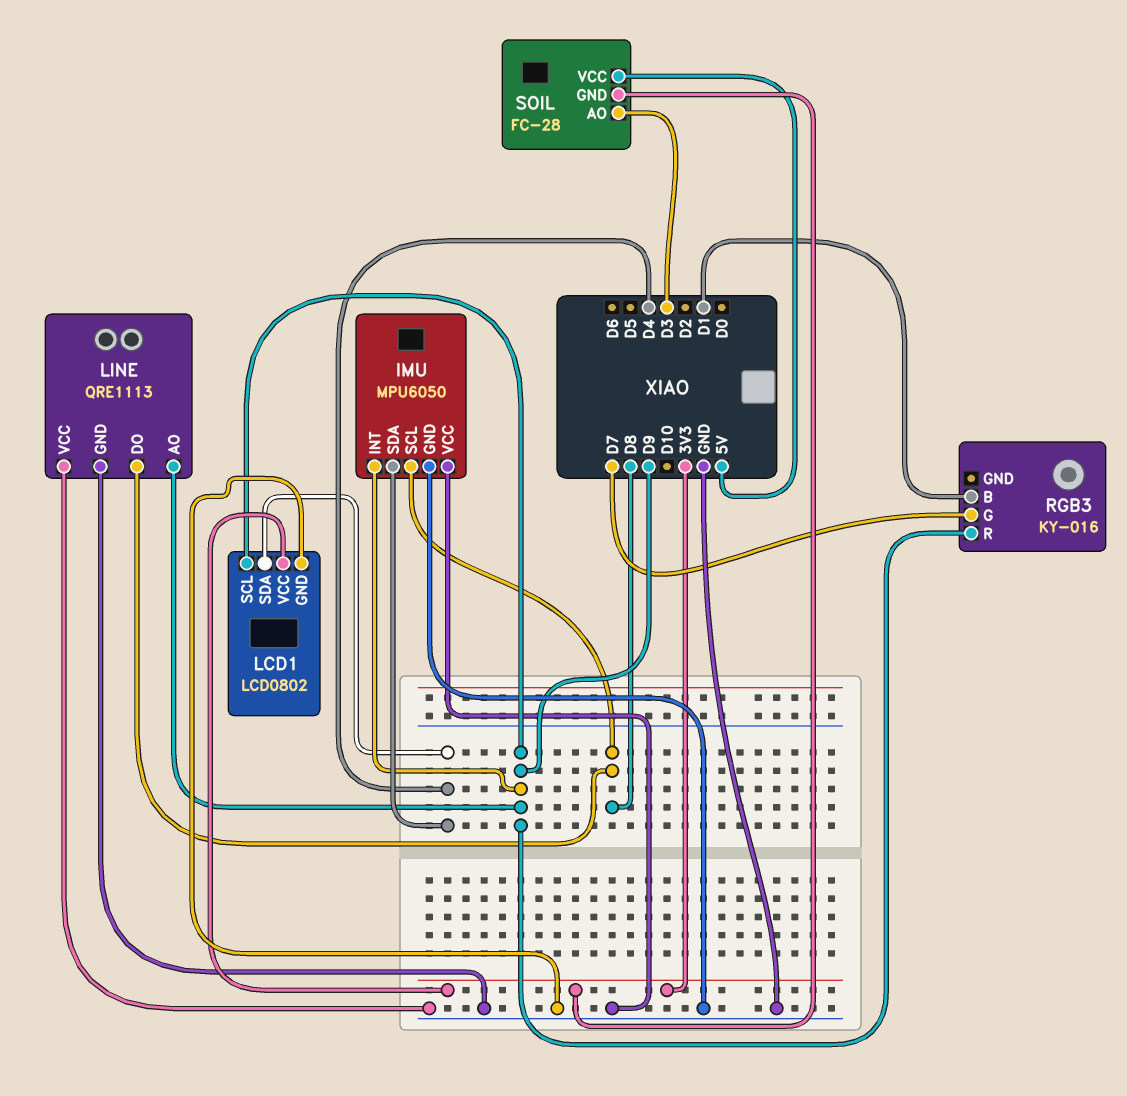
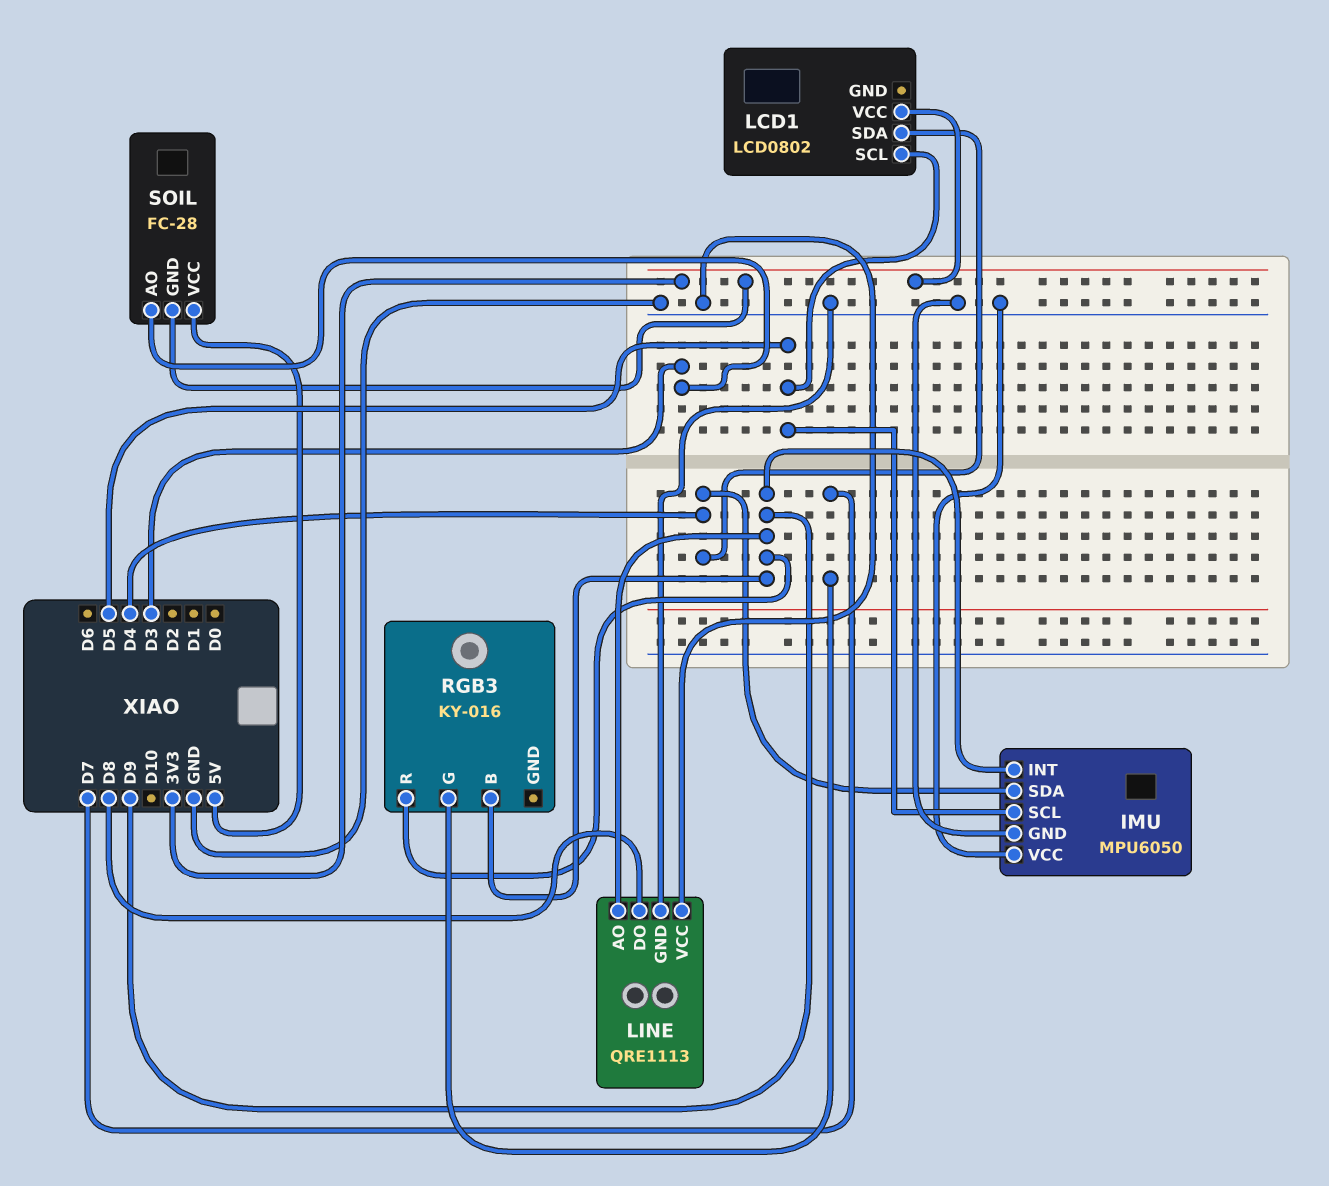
IMU pin SCL: D8 -> D5
LCD1 pin GND: GND -> none
LCD1 pin SCL: D9 -> D5
RGB3 pin B: D1 -> D9

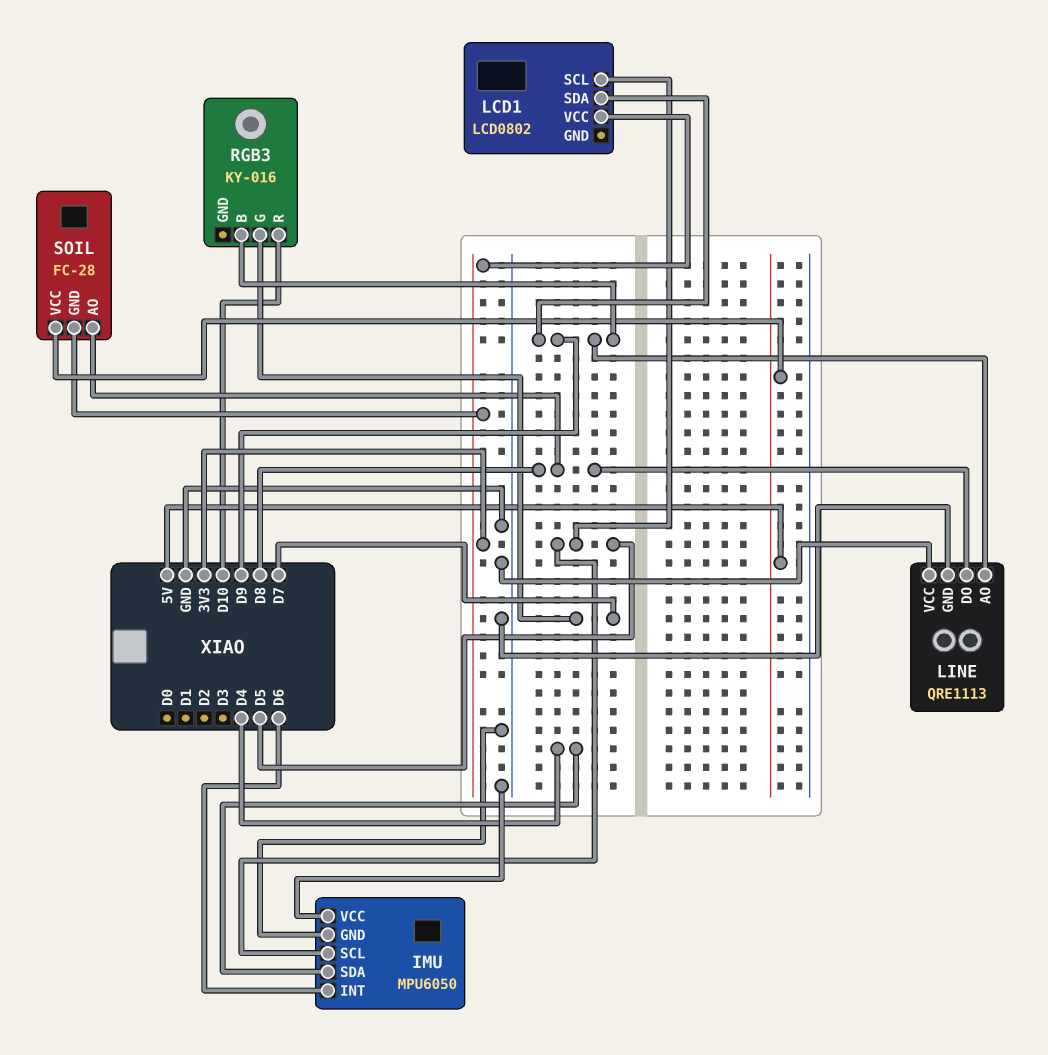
IMU pin INT: D9 -> D6
LCD1 pin SDA: D4 -> D9
RGB3 pin R: D9 -> D10
SOIL pin AO: D3 -> D8

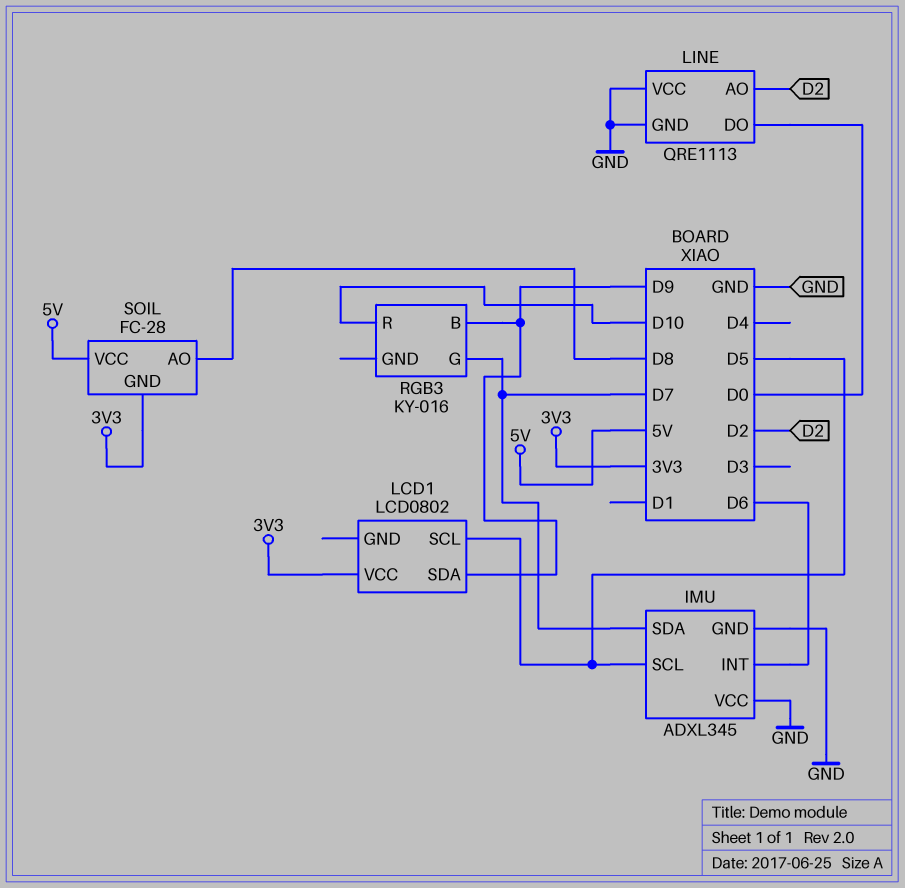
IMU: MPU6050 -> ADXL345
IMU pin SDA: D4 -> D7
LINE pin AO: D9 -> D2
LINE pin DO: D8 -> D0

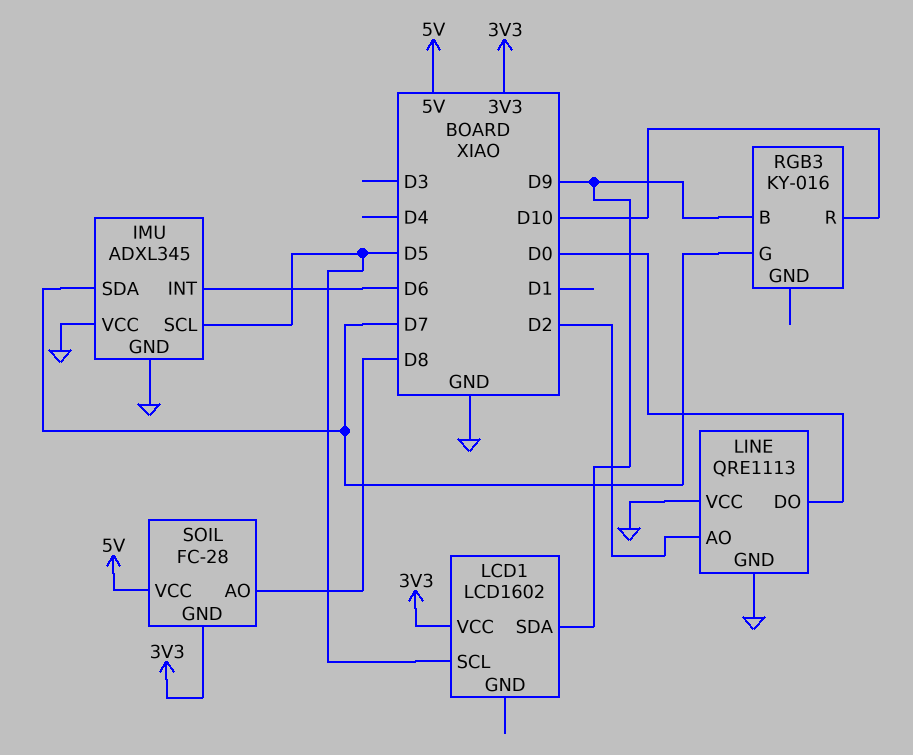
LCD1: LCD0802 -> LCD1602

